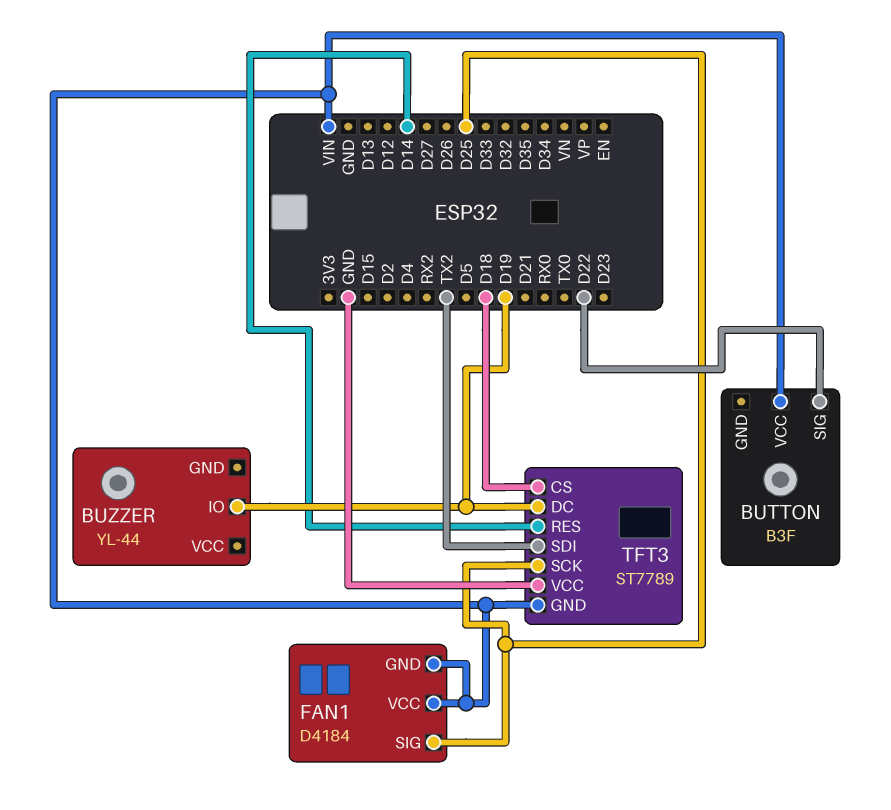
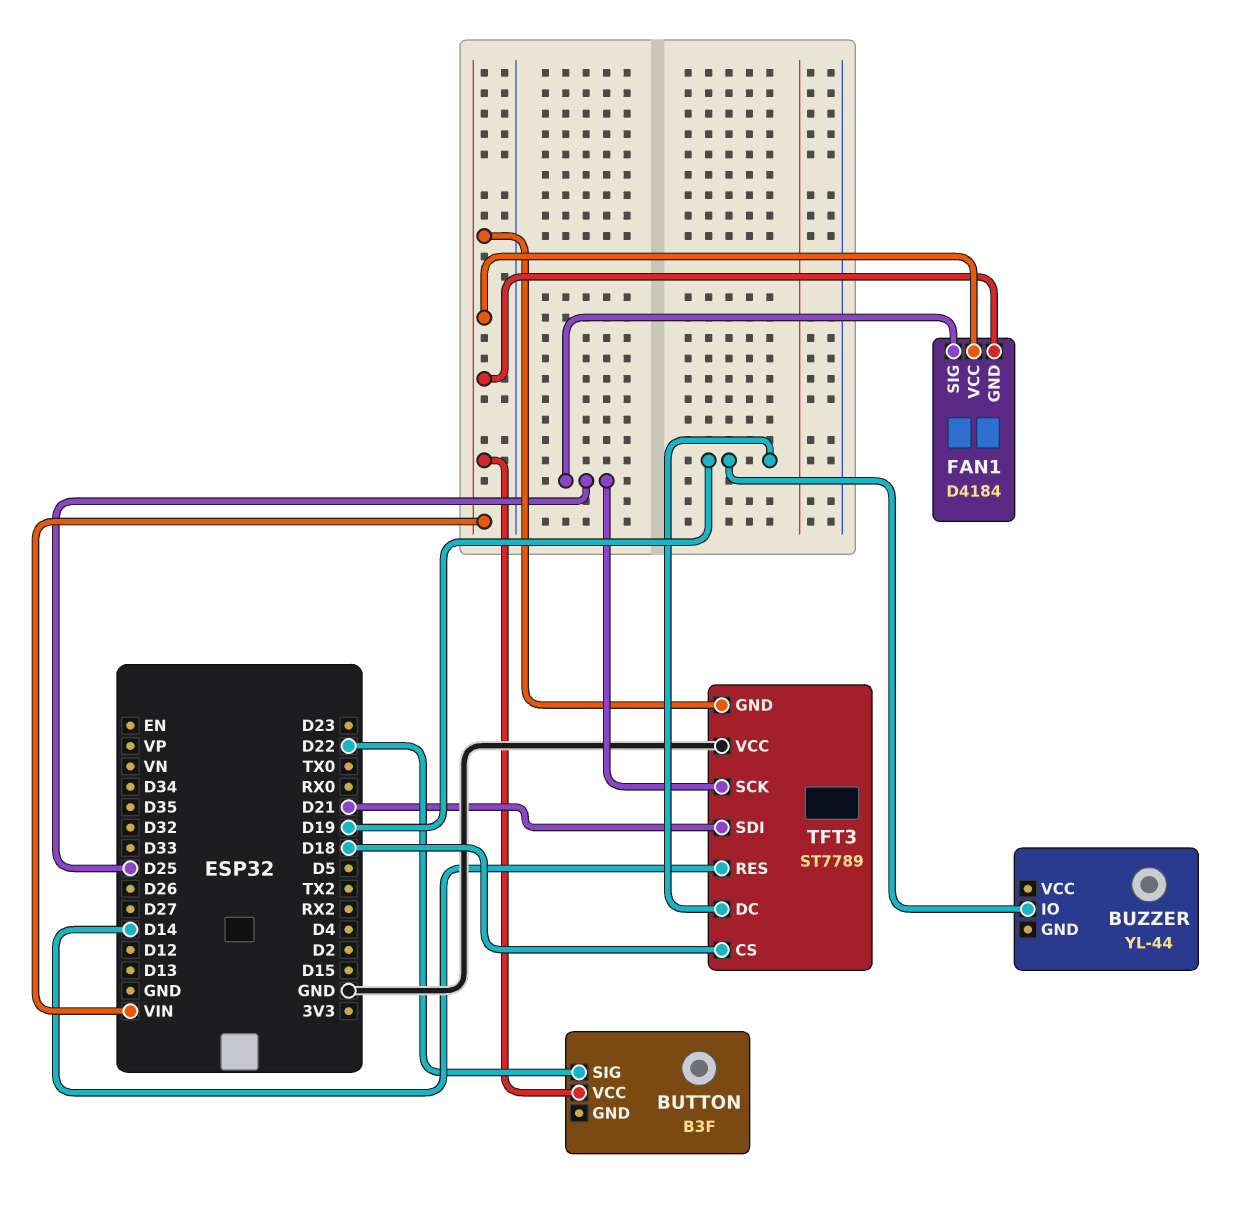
TFT3 pin SDI: TX2 -> D21

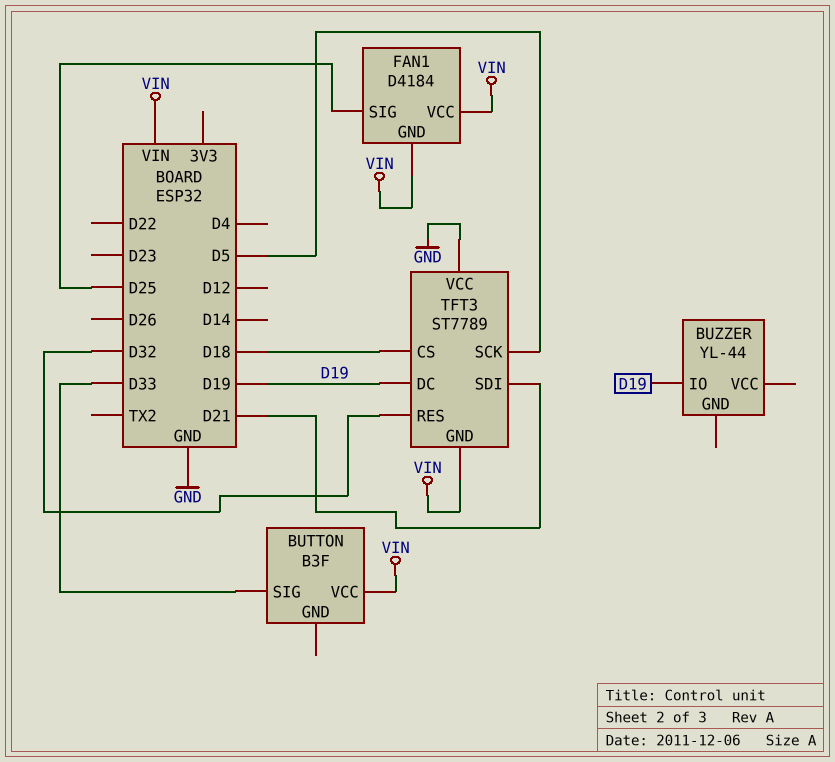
BUTTON pin SIG: D22 -> D33
TFT3 pin RES: D14 -> D32
TFT3 pin SCK: D25 -> D5

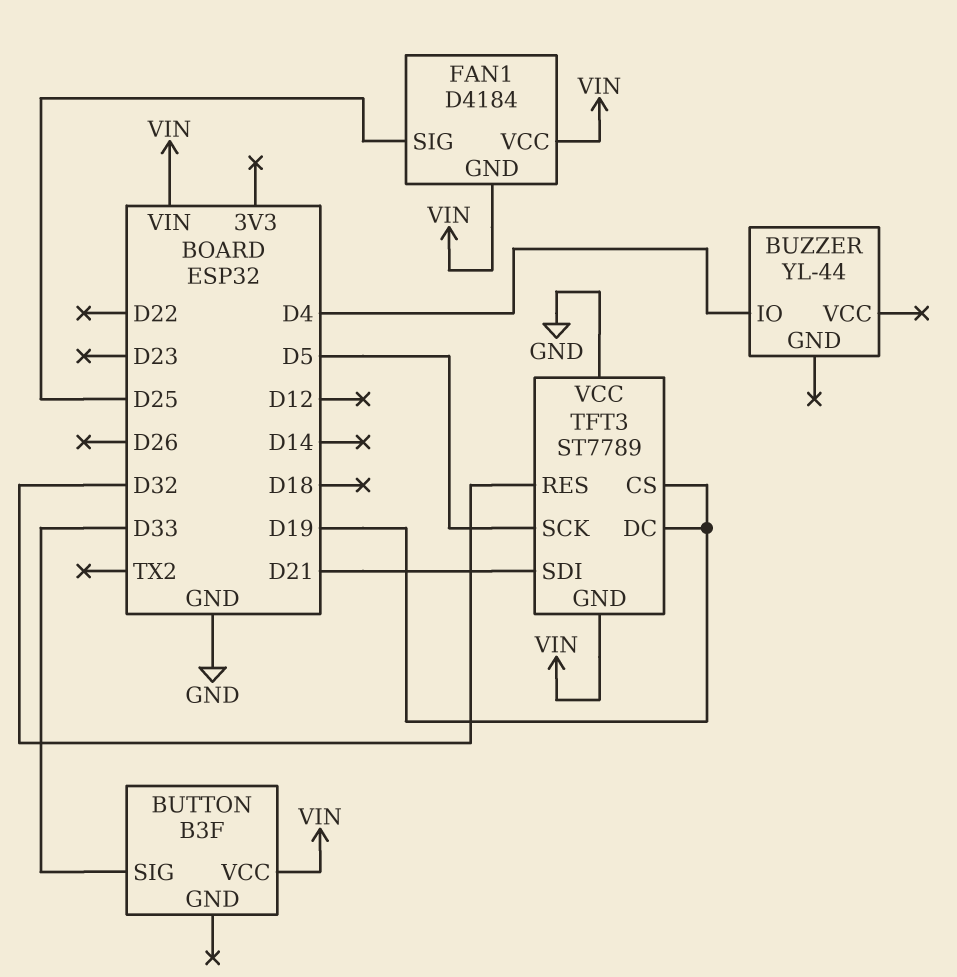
BUZZER pin IO: D19 -> D4
TFT3 pin CS: D18 -> D19

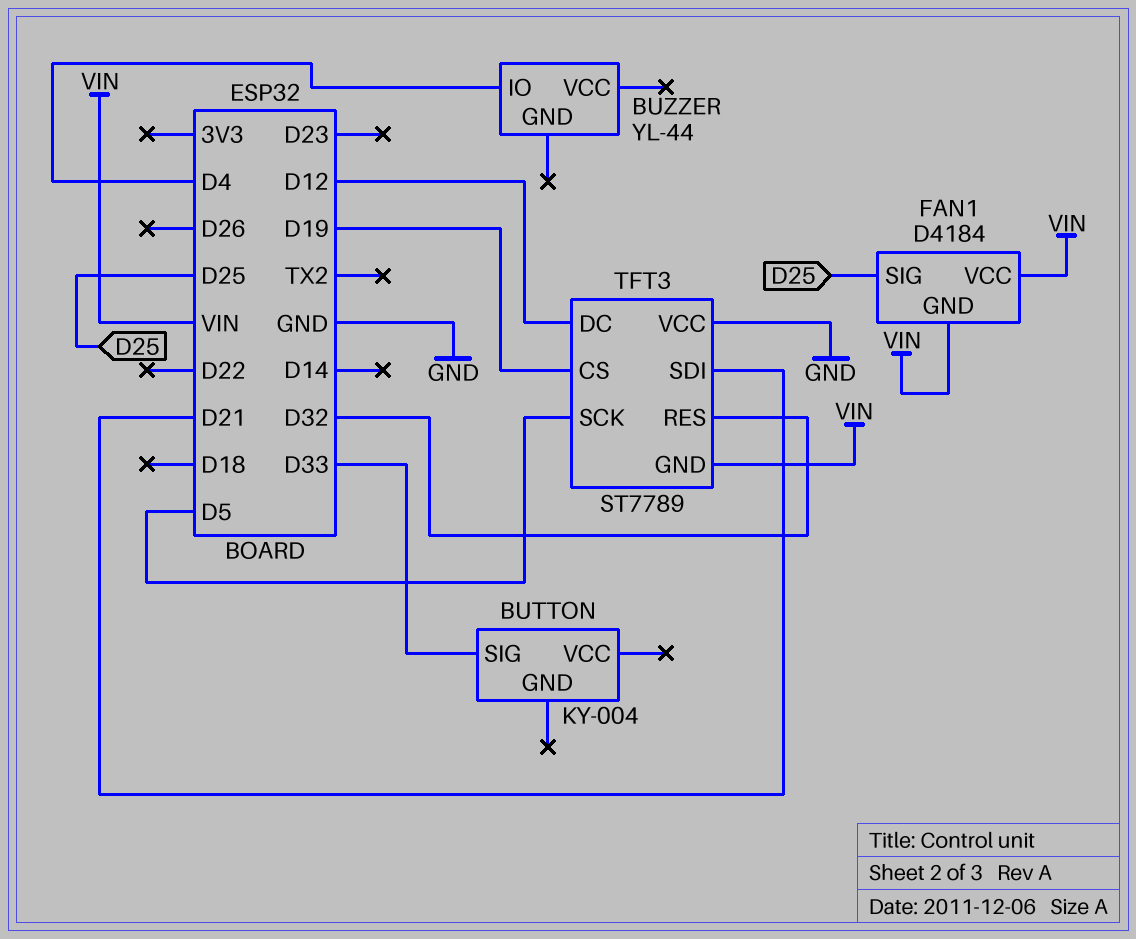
BUTTON: B3F -> KY-004
BUTTON pin VCC: VIN -> none
TFT3 pin DC: D19 -> D12

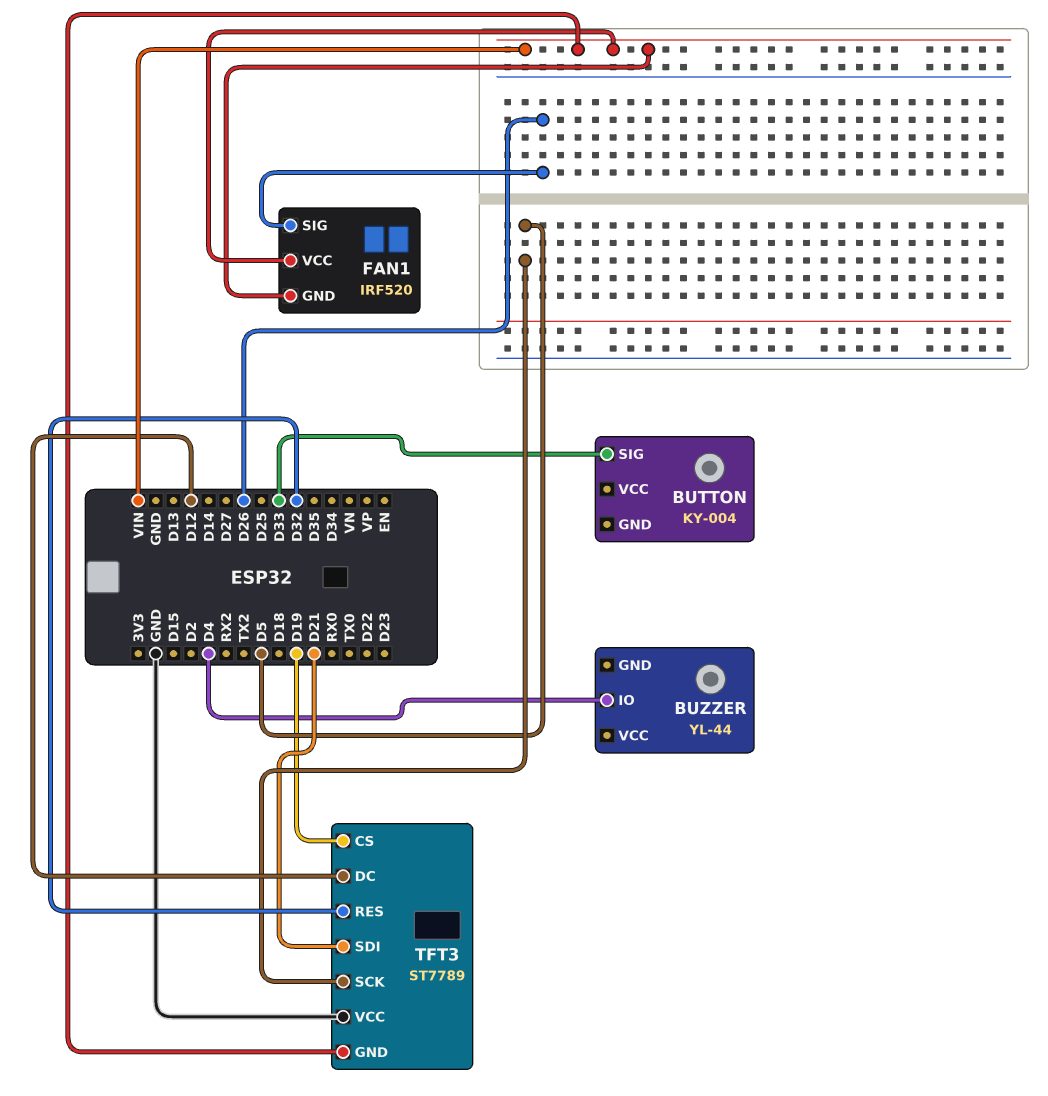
FAN1: D4184 -> IRF520
FAN1 pin SIG: D25 -> D26

